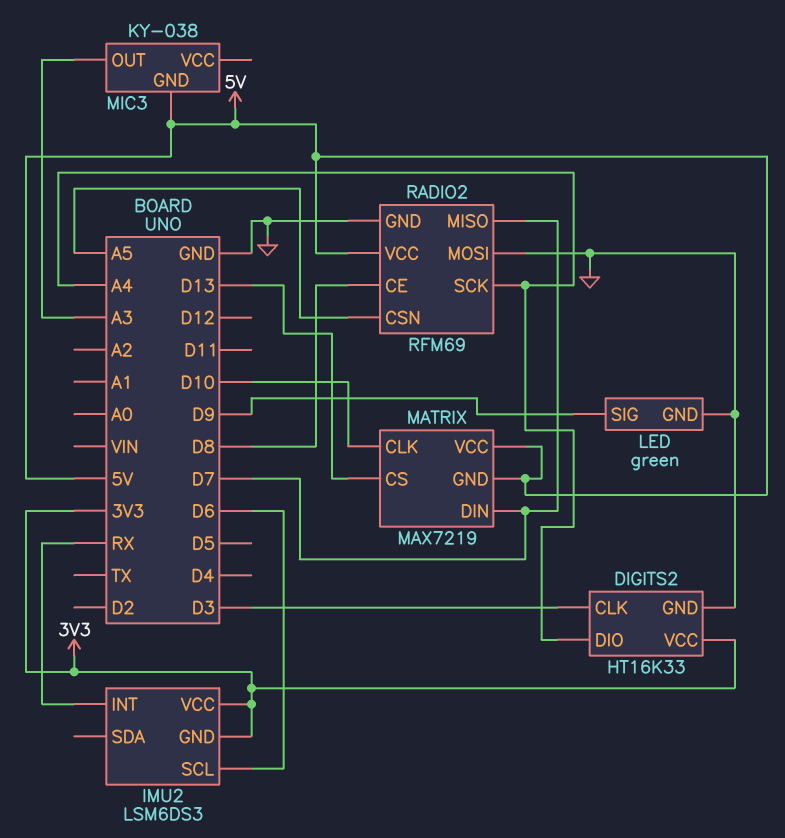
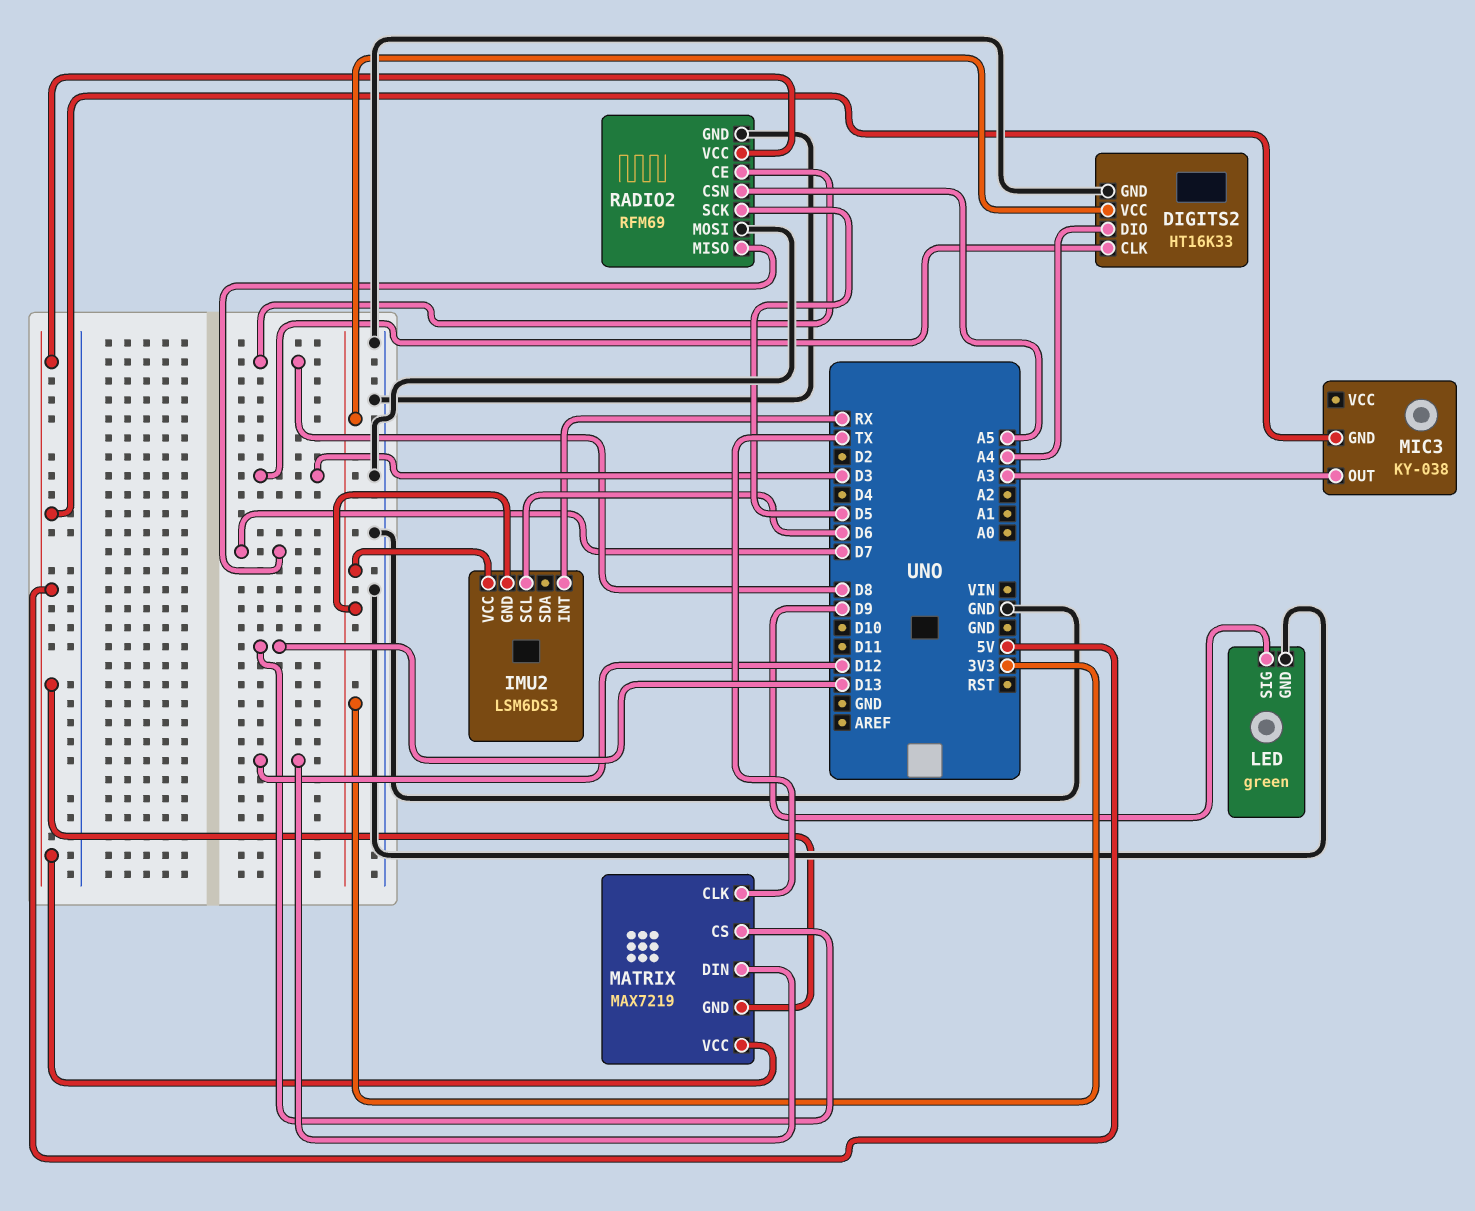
MATRIX pin CLK: D10 -> TX
MATRIX pin DIN: D7 -> D12
RADIO2 pin SCK: A4 -> D5

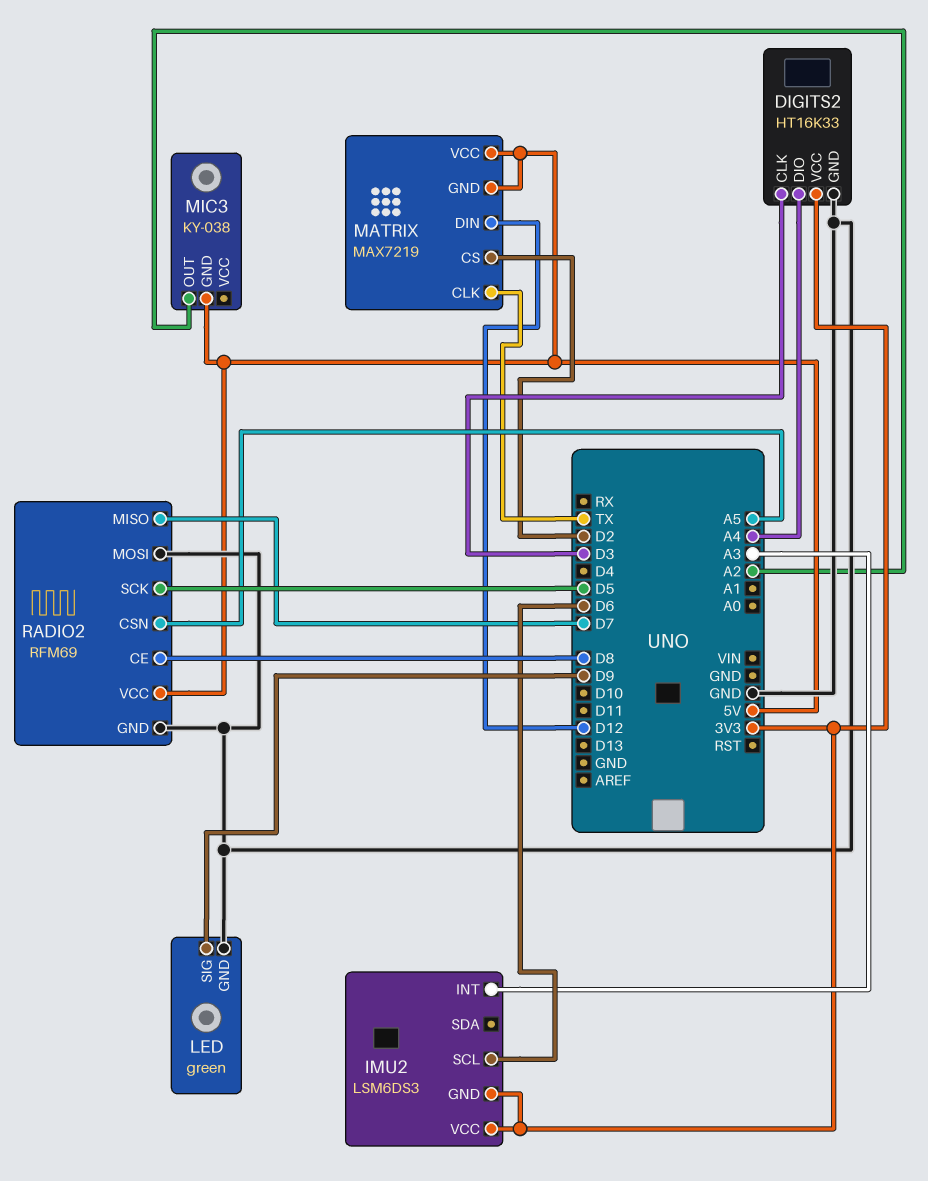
IMU2 pin INT: RX -> A3
MATRIX pin CS: D13 -> D2
MIC3 pin OUT: A3 -> A2

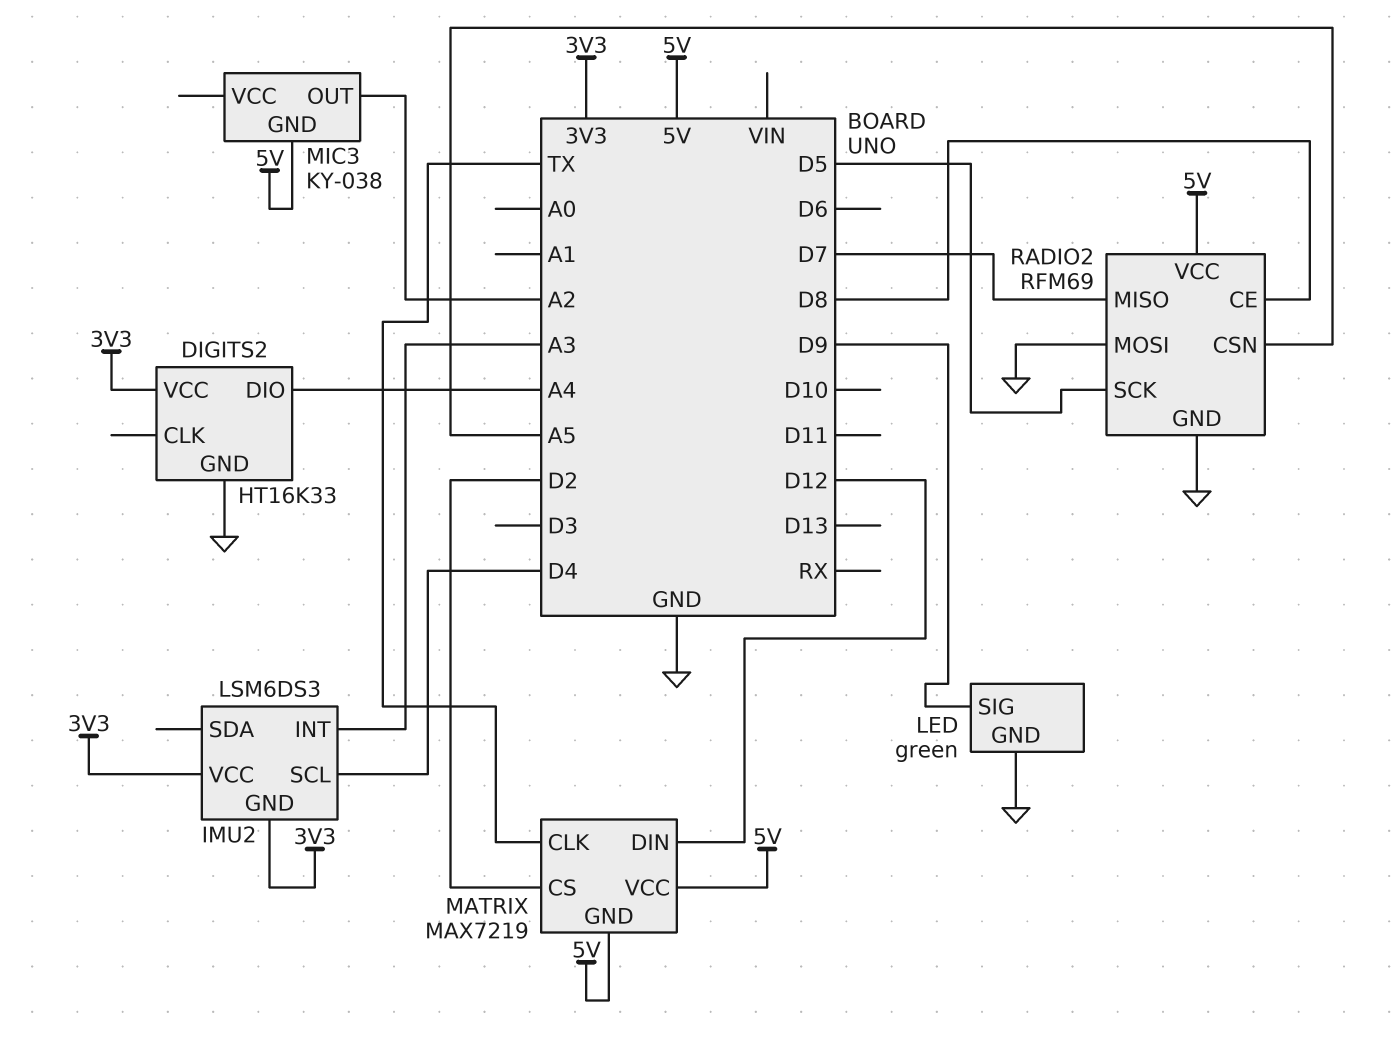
DIGITS2 pin CLK: D3 -> none
IMU2 pin SCL: D6 -> D4

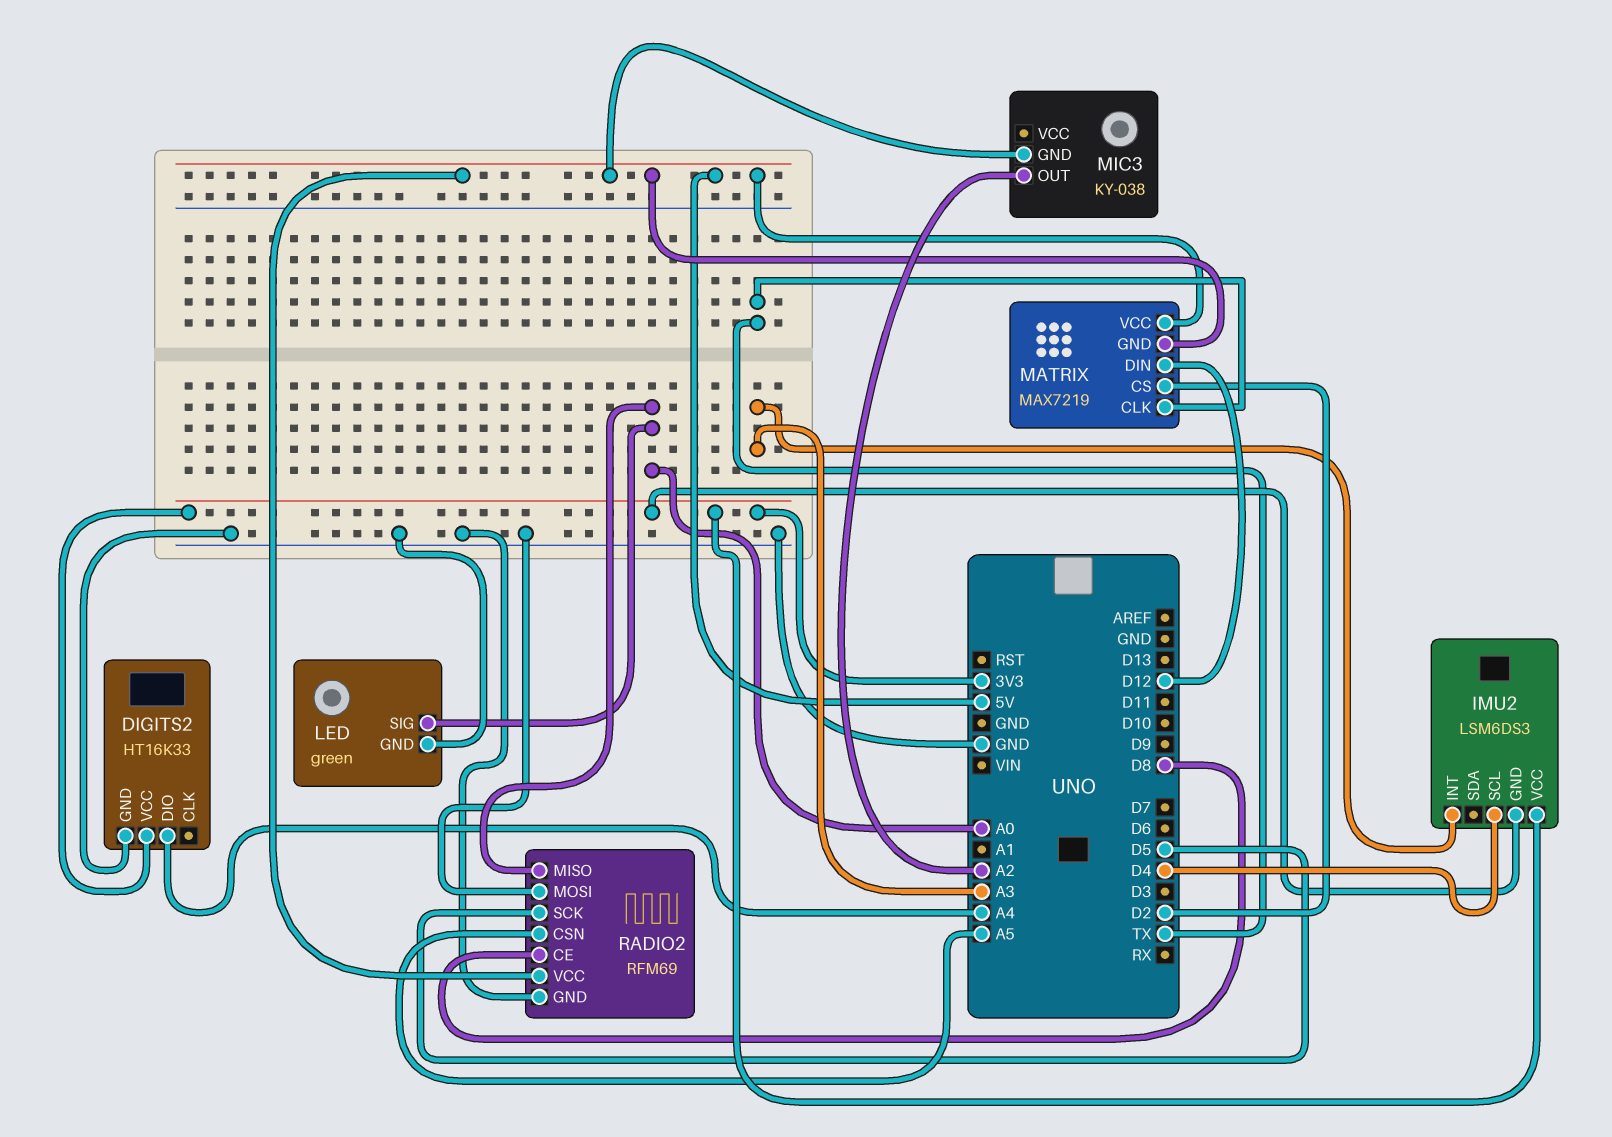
LED pin SIG: D9 -> A0
RADIO2 pin MISO: D7 -> A0

